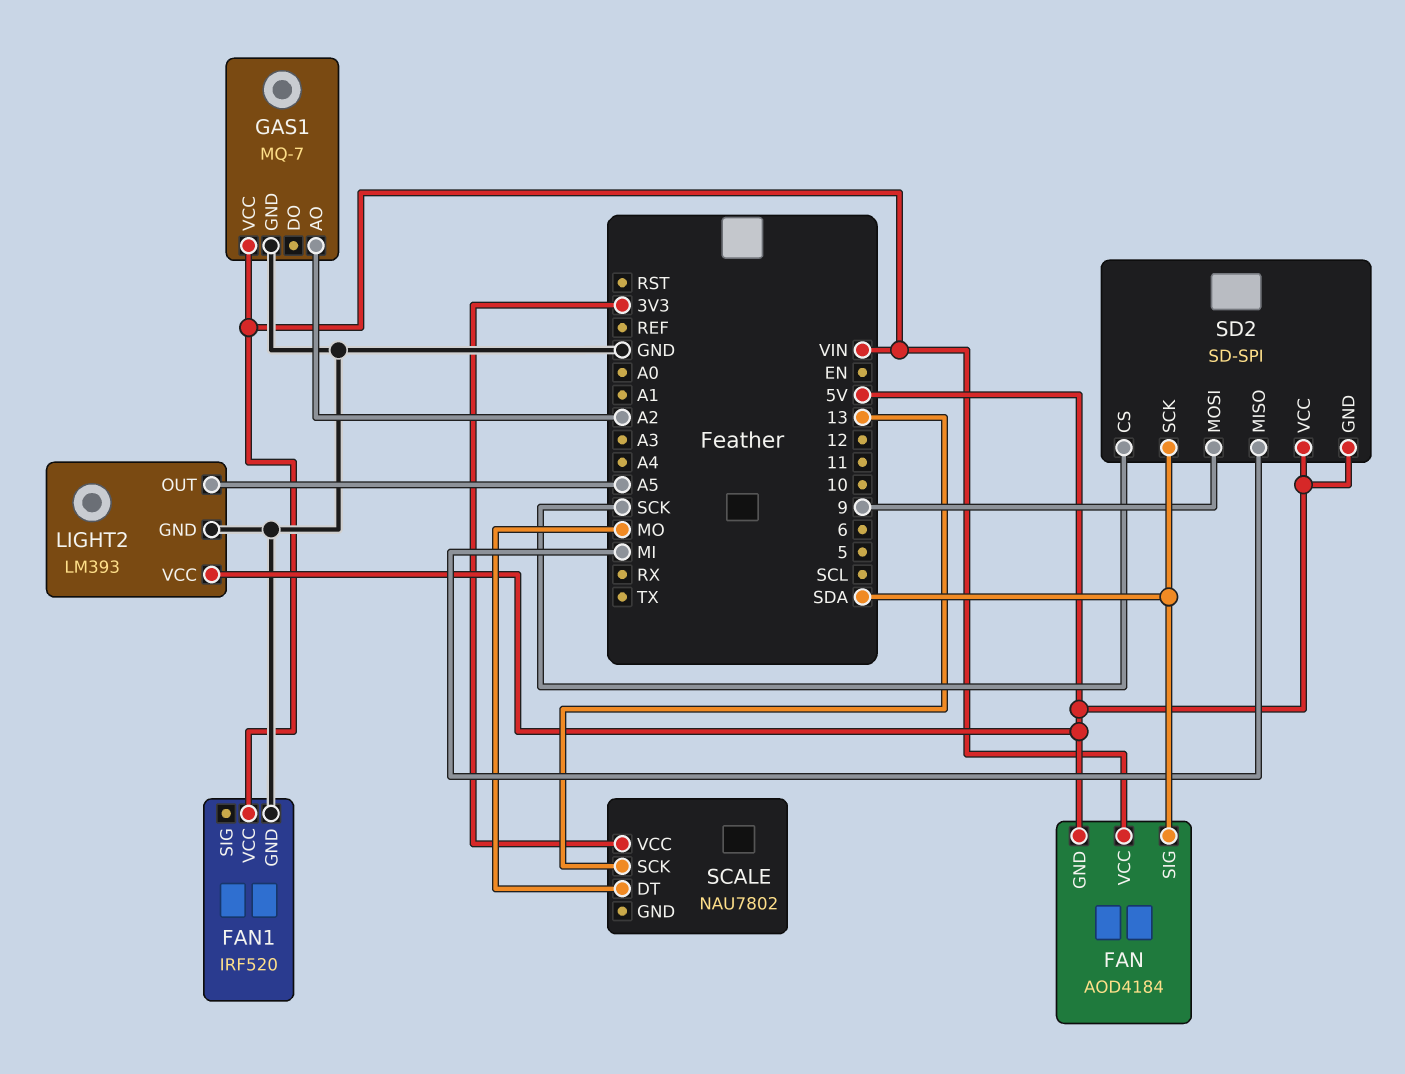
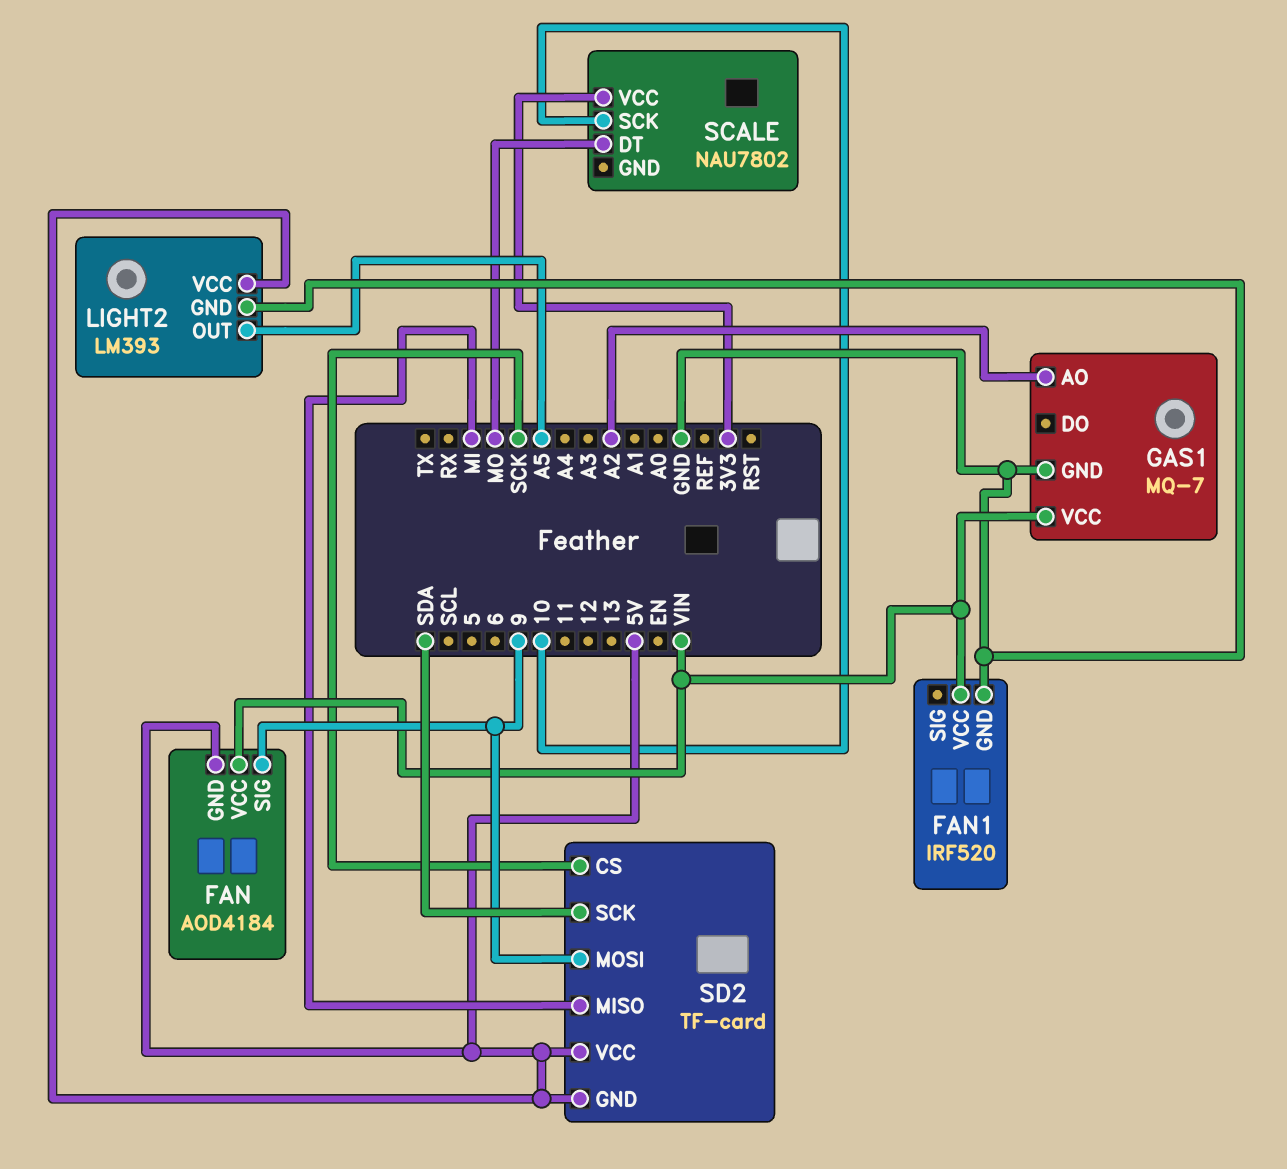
FAN pin SIG: SDA -> 9
SCALE pin SCK: 13 -> 10
SD2: SD-SPI -> TF-card

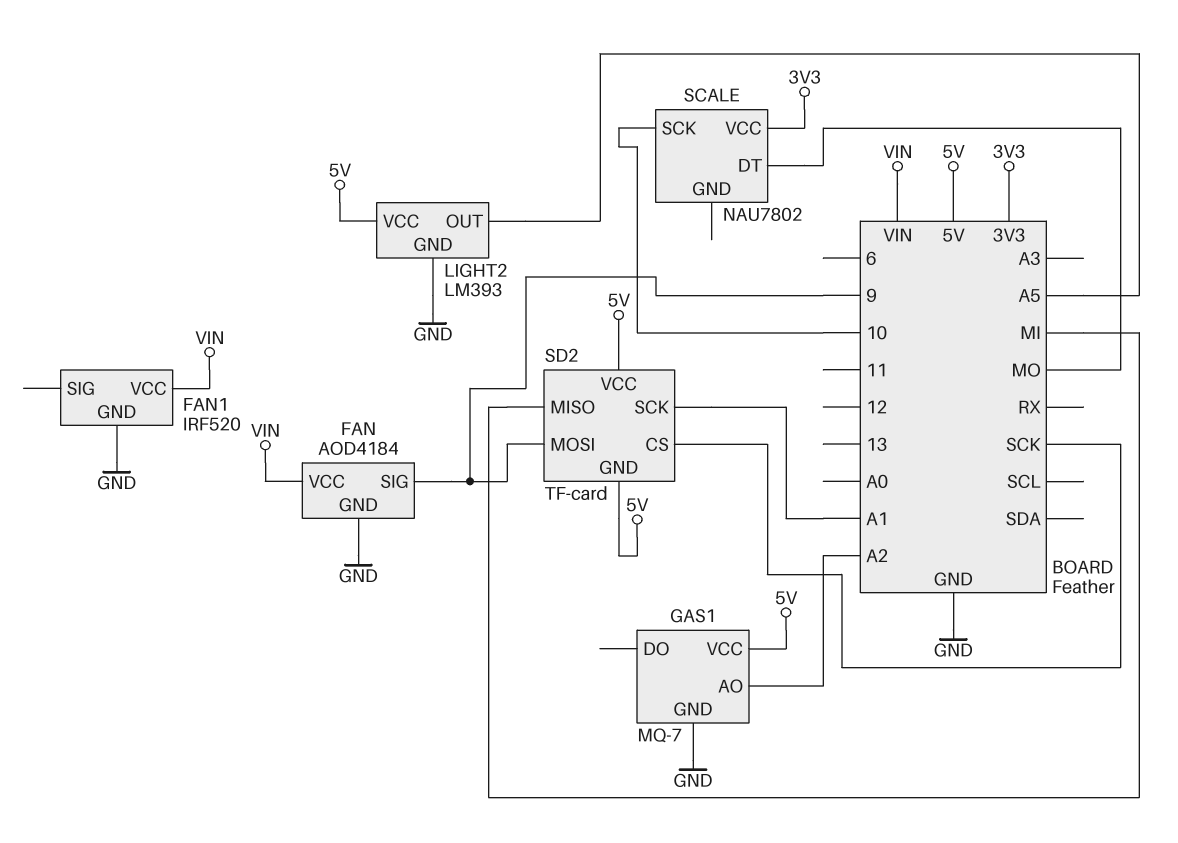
FAN pin GND: 5V -> GND
GAS1 pin VCC: VIN -> 5V
SD2 pin SCK: SDA -> A1

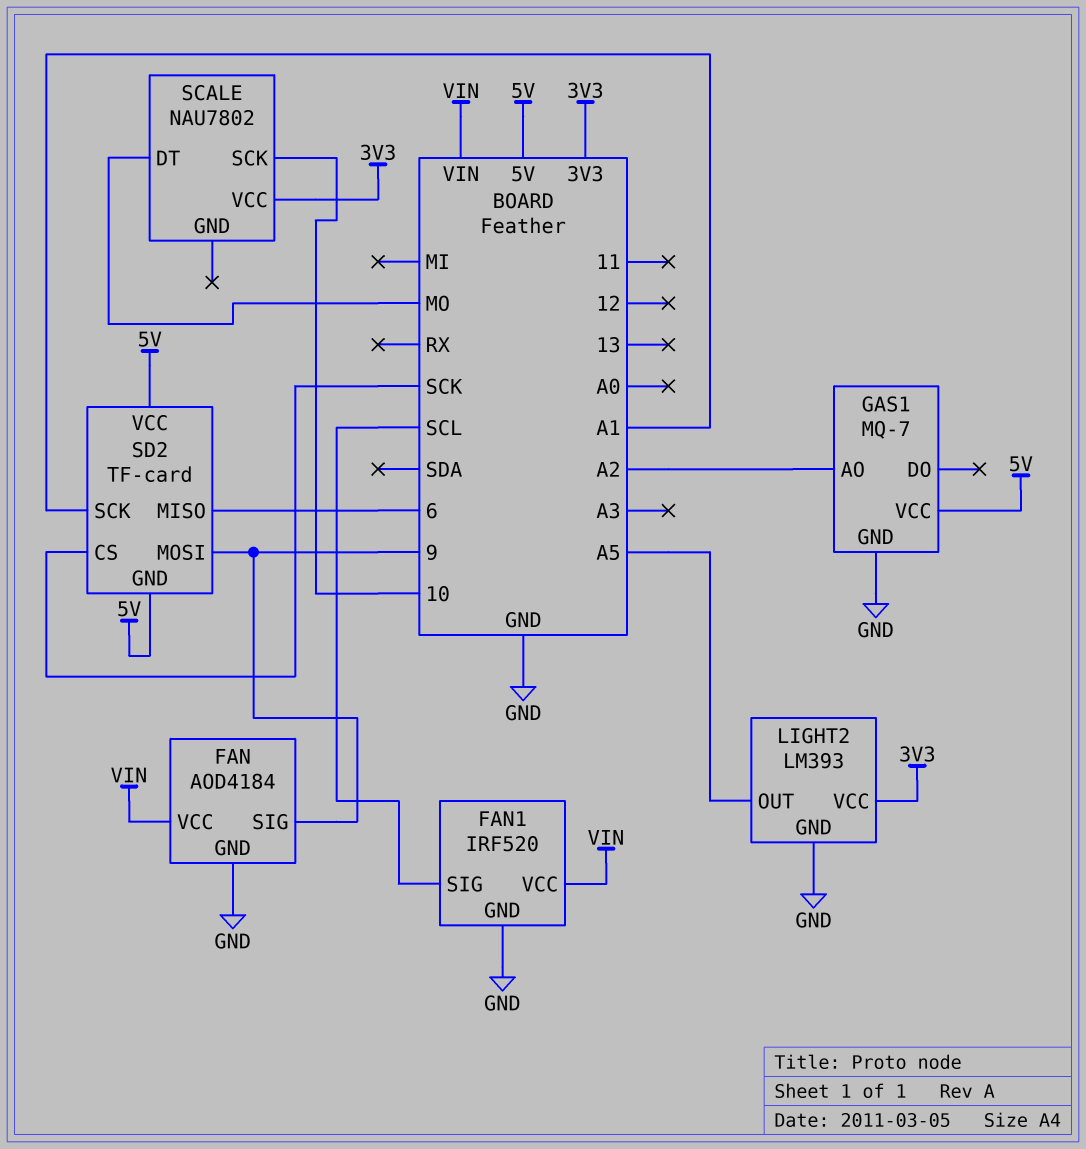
FAN1 pin SIG: none -> SCL
LIGHT2 pin VCC: 5V -> 3V3
SD2 pin MISO: MI -> 6

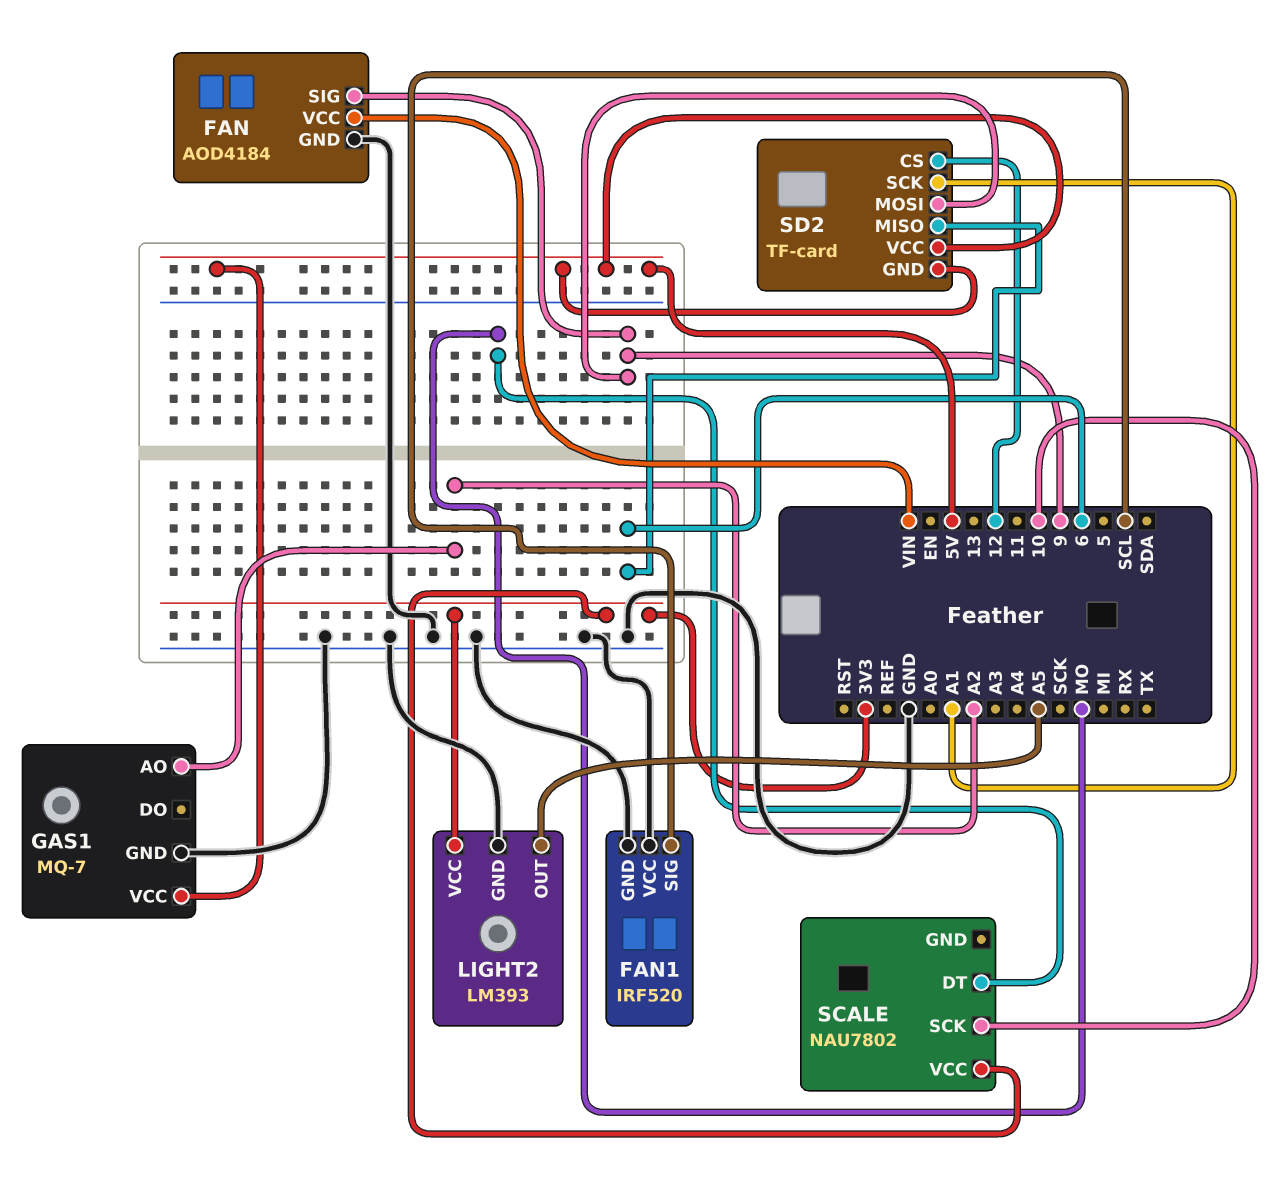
FAN1 pin VCC: VIN -> GND
SD2 pin CS: SCK -> 12

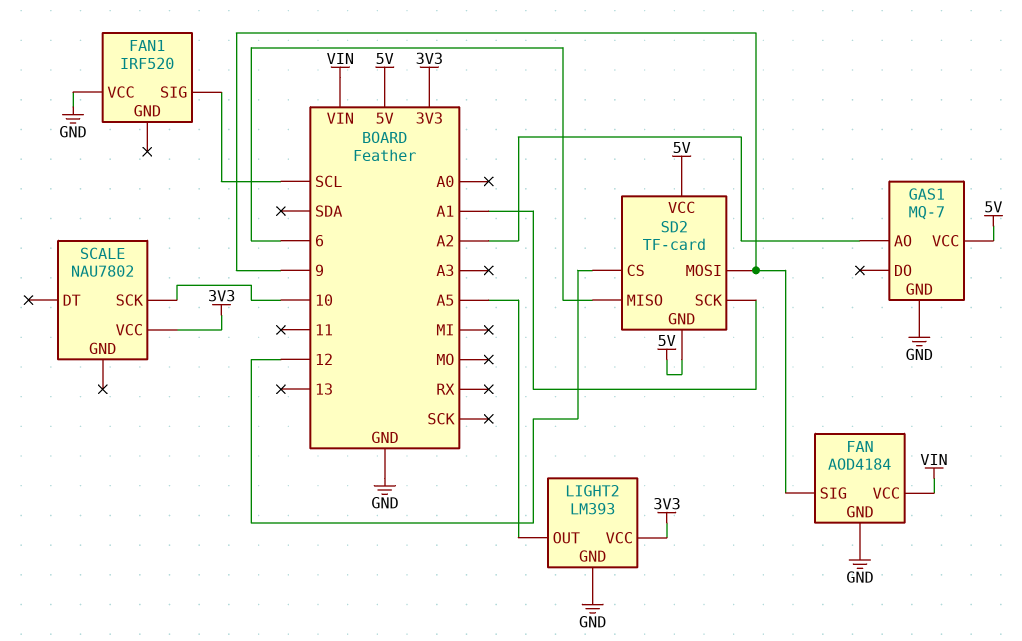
FAN1 pin GND: GND -> none
SCALE pin DT: MO -> none

